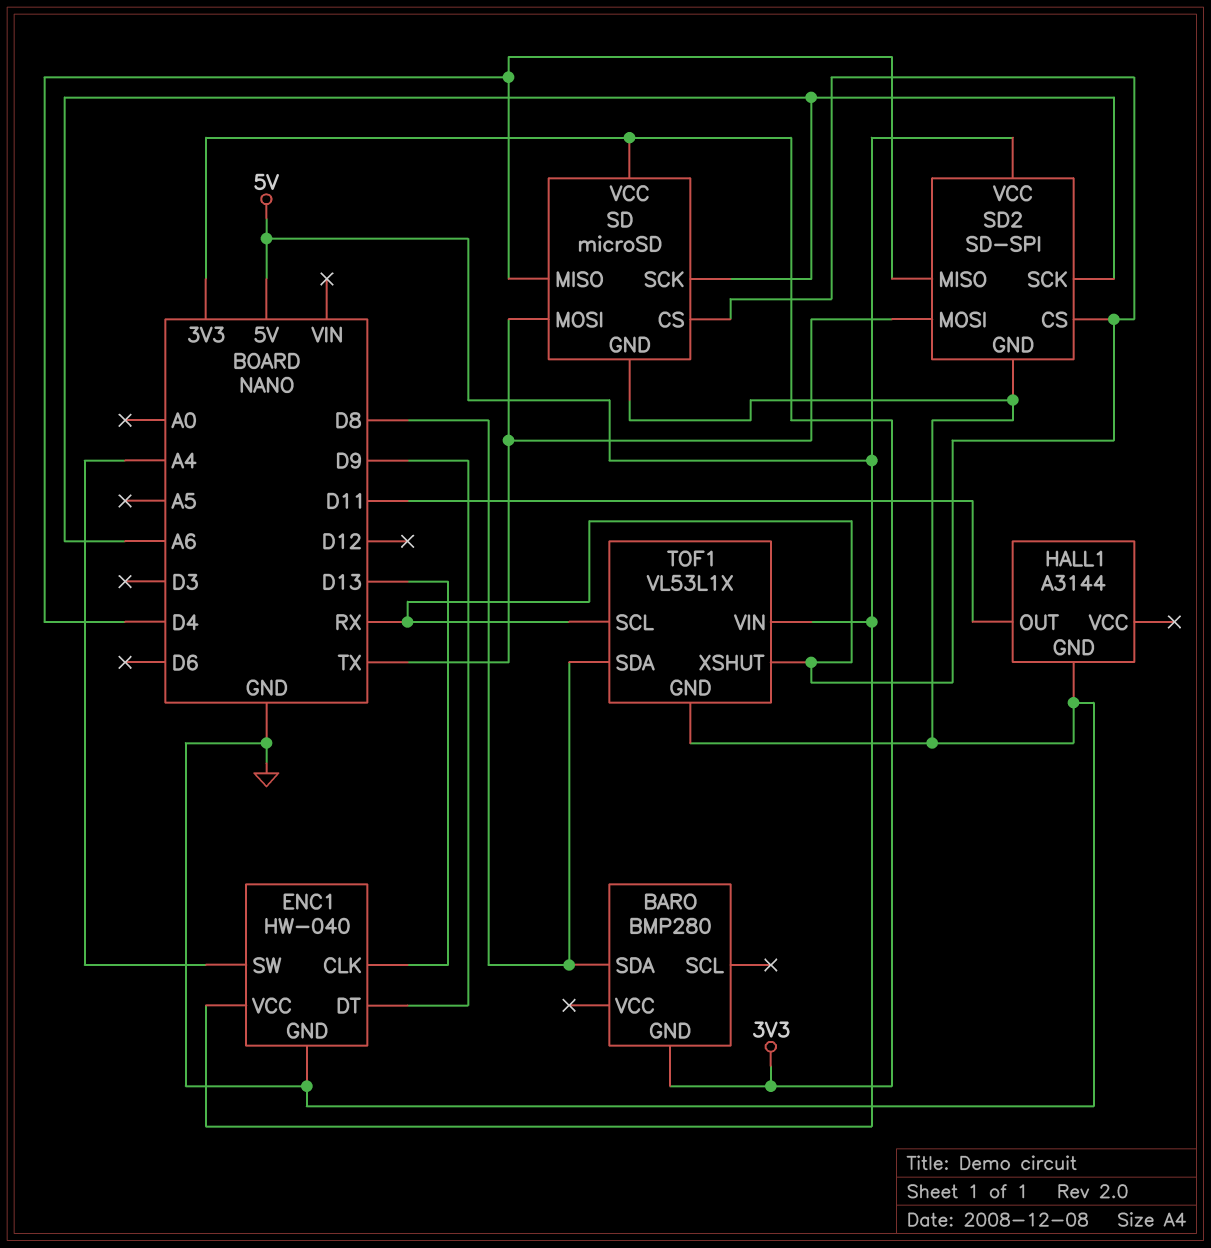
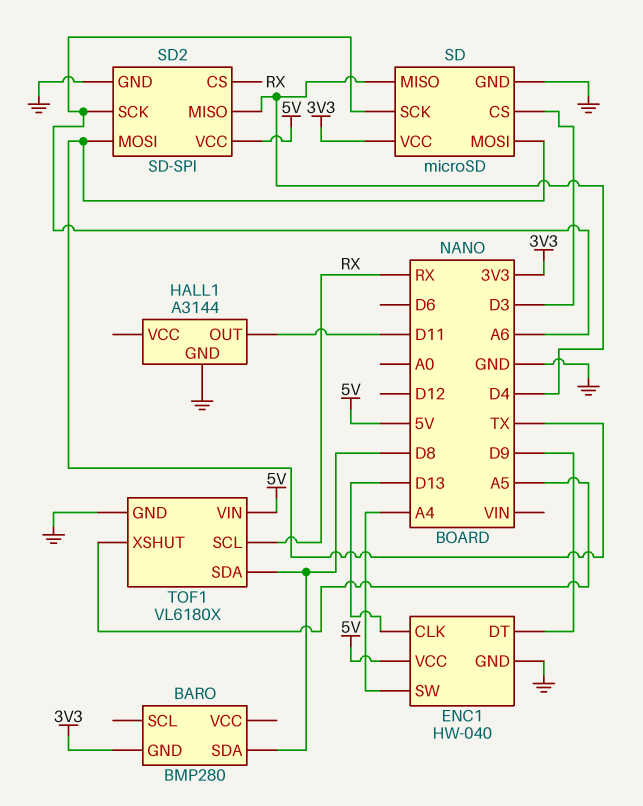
SD pin CS: RX -> D3
TOF1: VL53L1X -> VL6180X
TOF1 pin XSHUT: RX -> A5

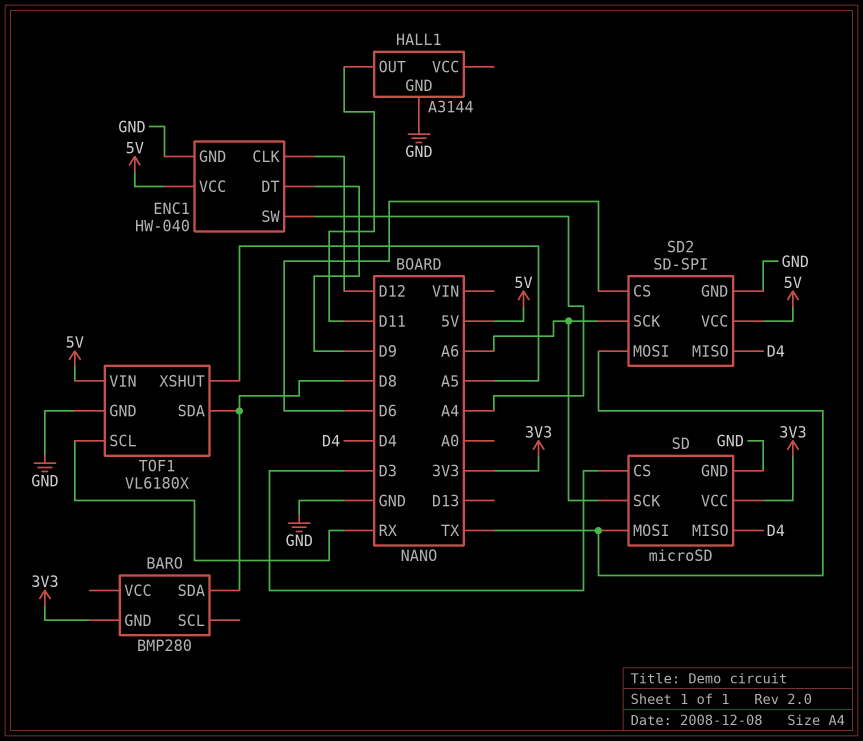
ENC1 pin CLK: D13 -> D12
SD2 pin CS: RX -> D6

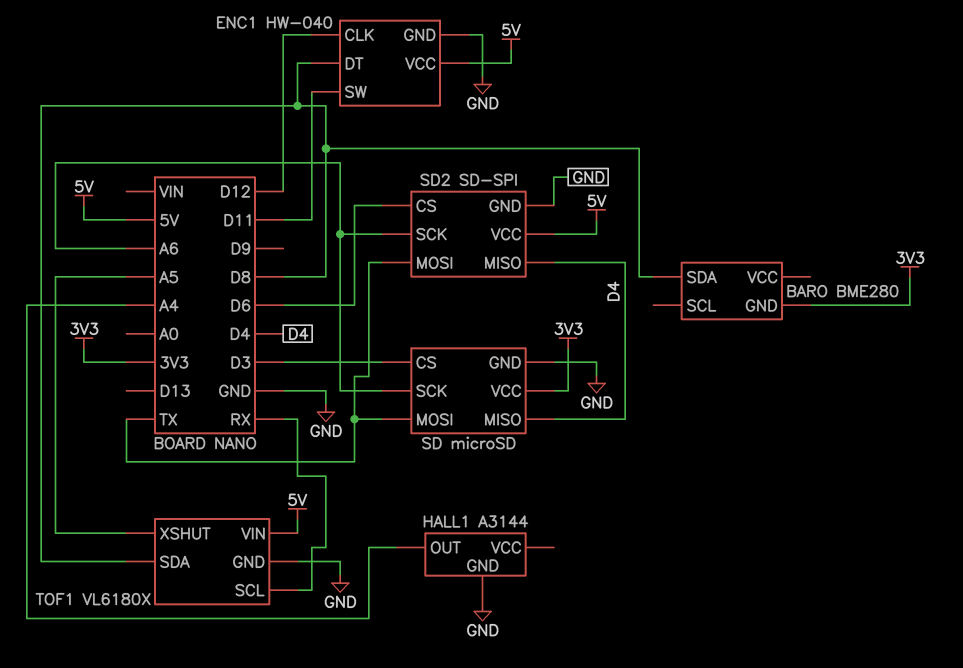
BARO: BMP280 -> BME280
ENC1 pin DT: D9 -> D8
ENC1 pin SW: A4 -> D11
HALL1 pin OUT: D11 -> A4

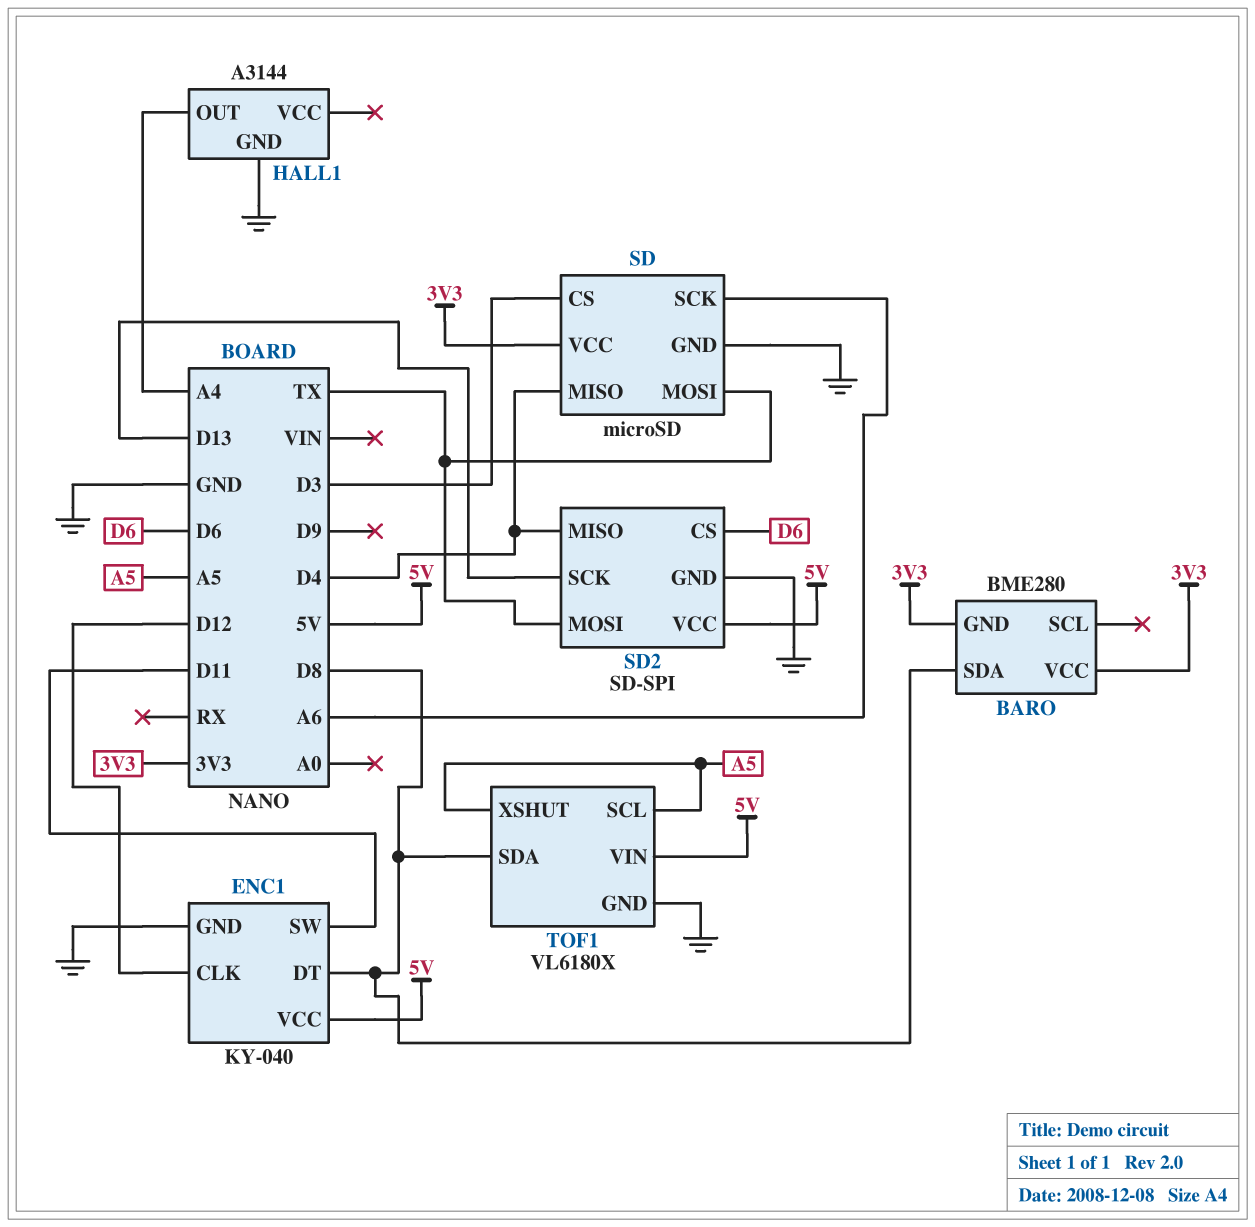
BARO pin VCC: none -> 3V3
ENC1: HW-040 -> KY-040
SD2 pin SCK: A6 -> D13
TOF1 pin SCL: RX -> A5

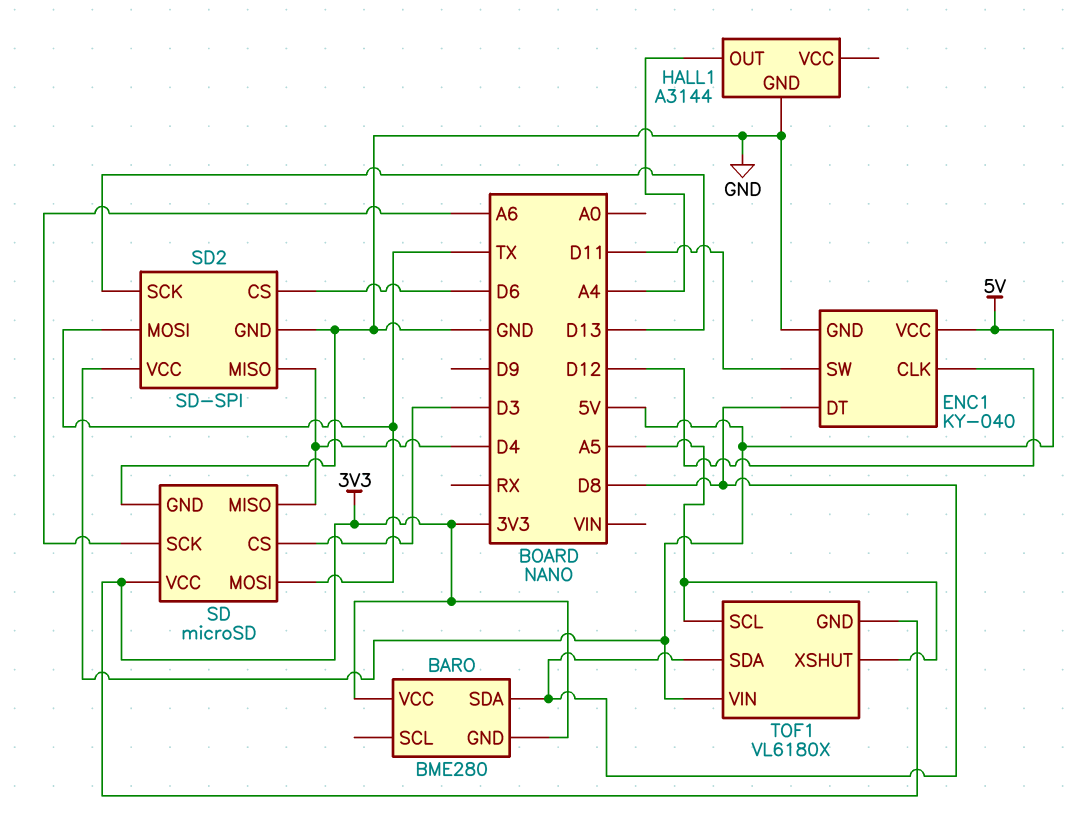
TOF1 pin GND: GND -> 3V3

